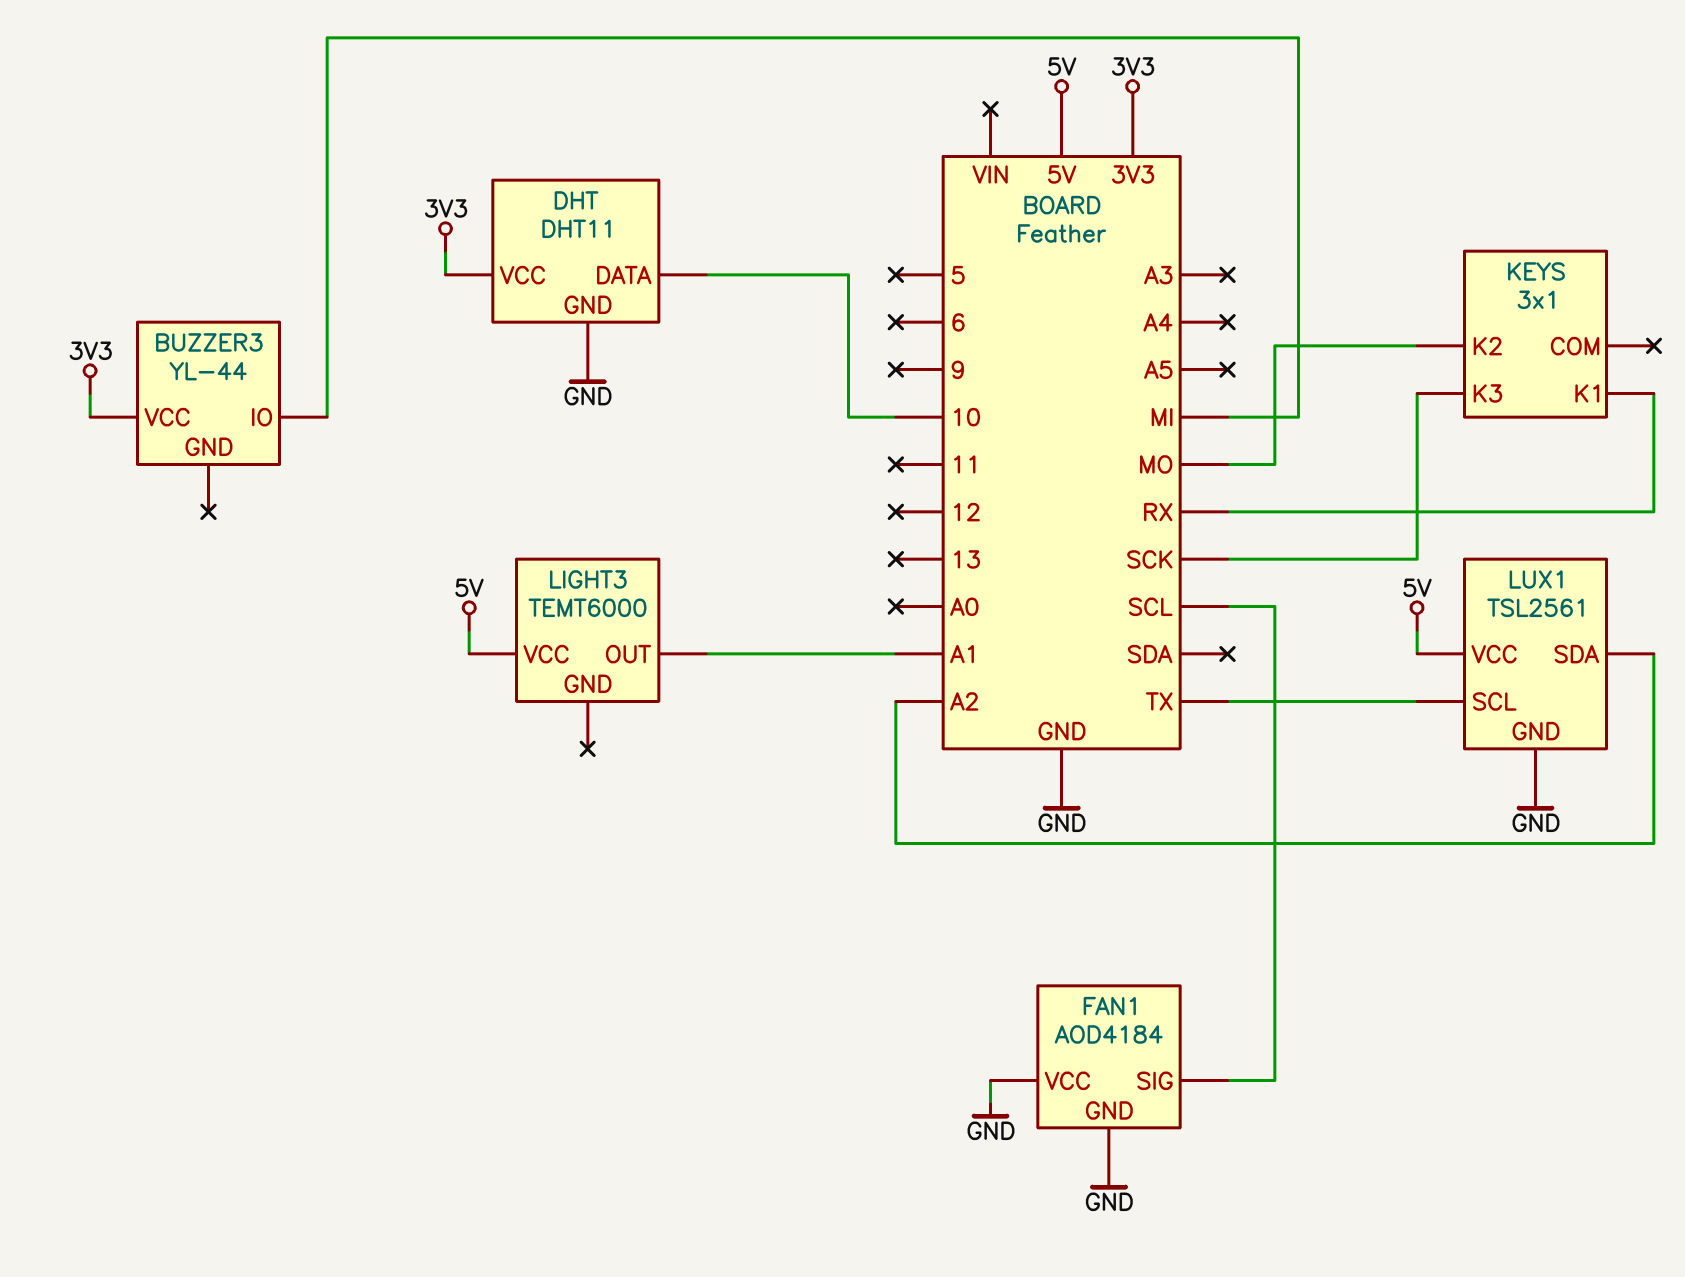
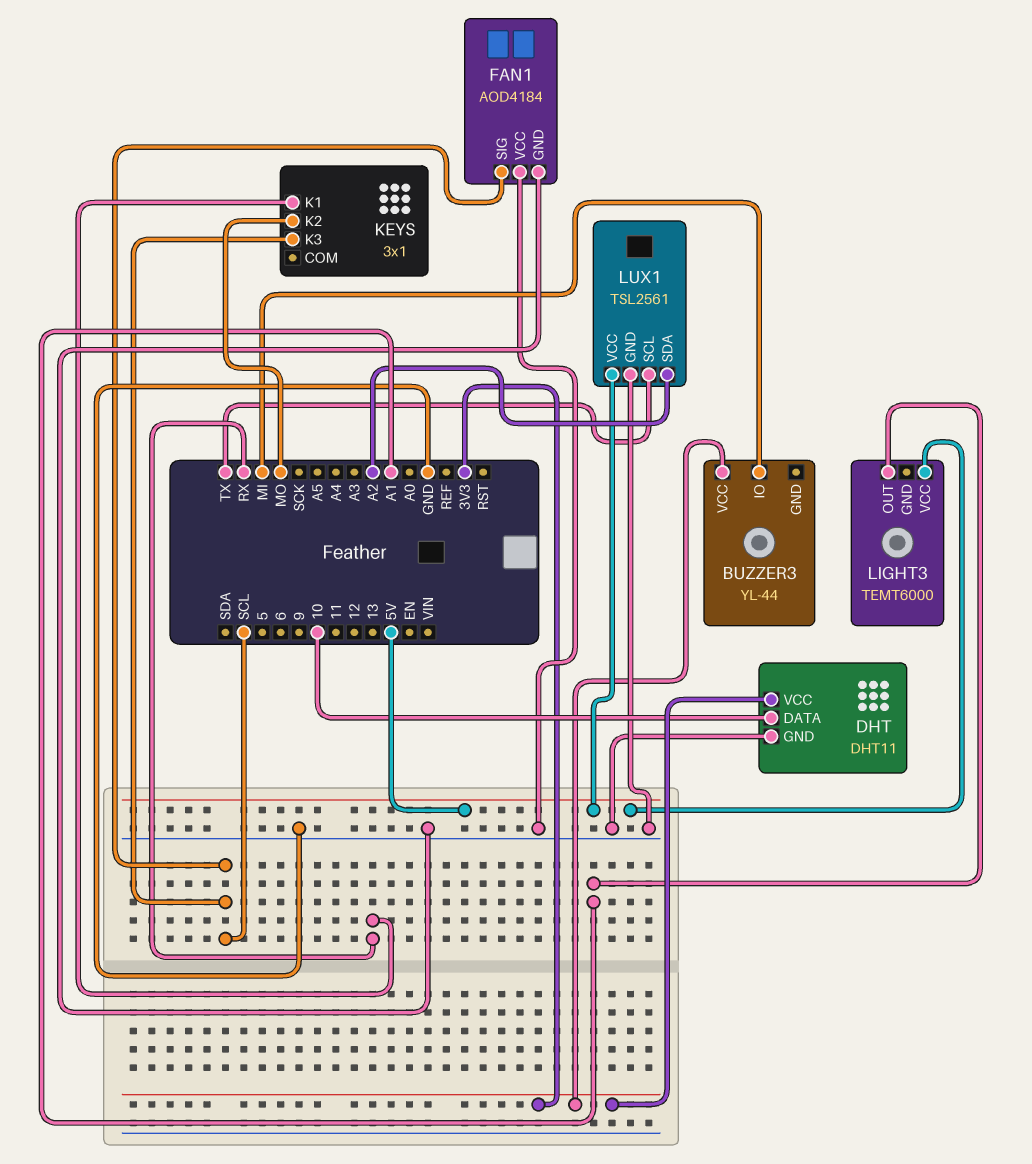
KEYS pin K3: SCK -> SCL

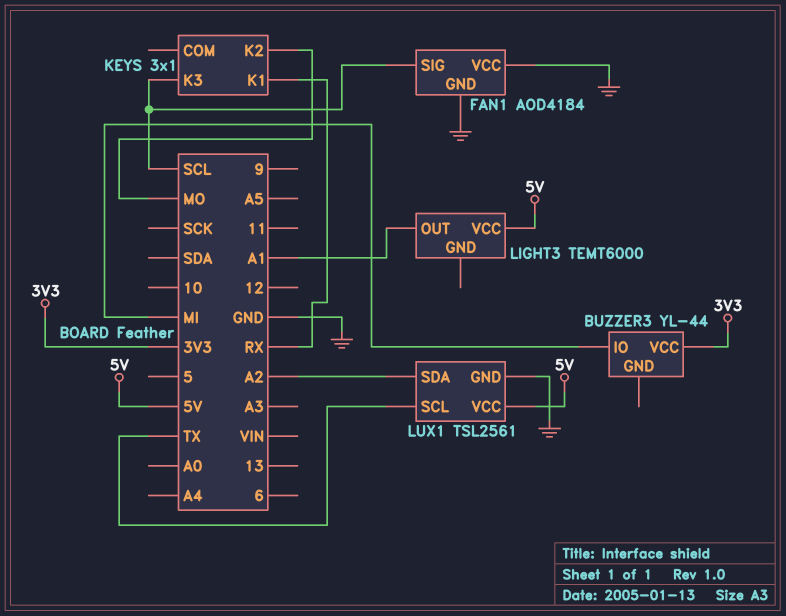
DHT: DHT11 -> none
DHT pin DATA: 10 -> none
DHT pin GND: GND -> none
DHT pin VCC: 3V3 -> none

